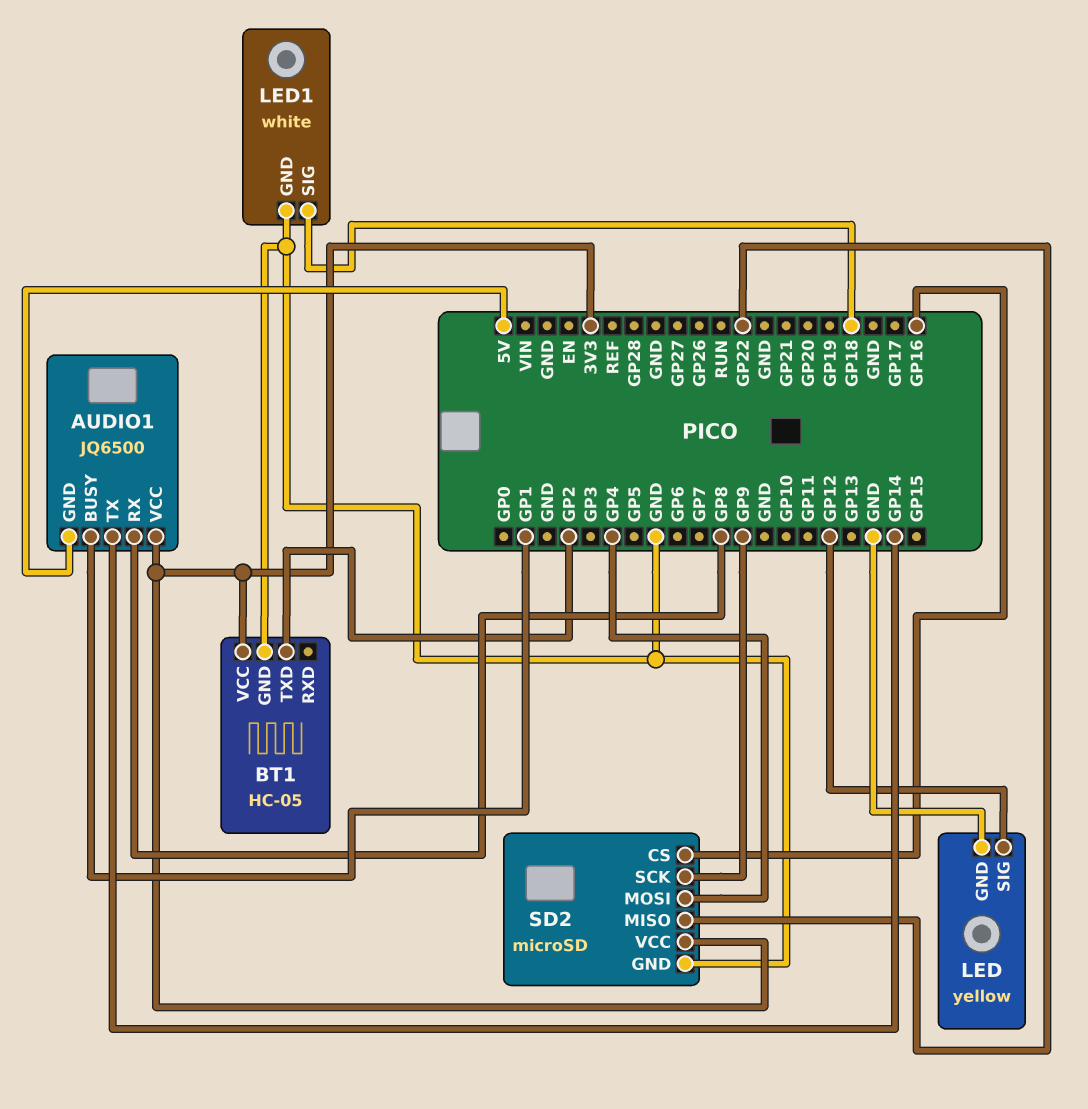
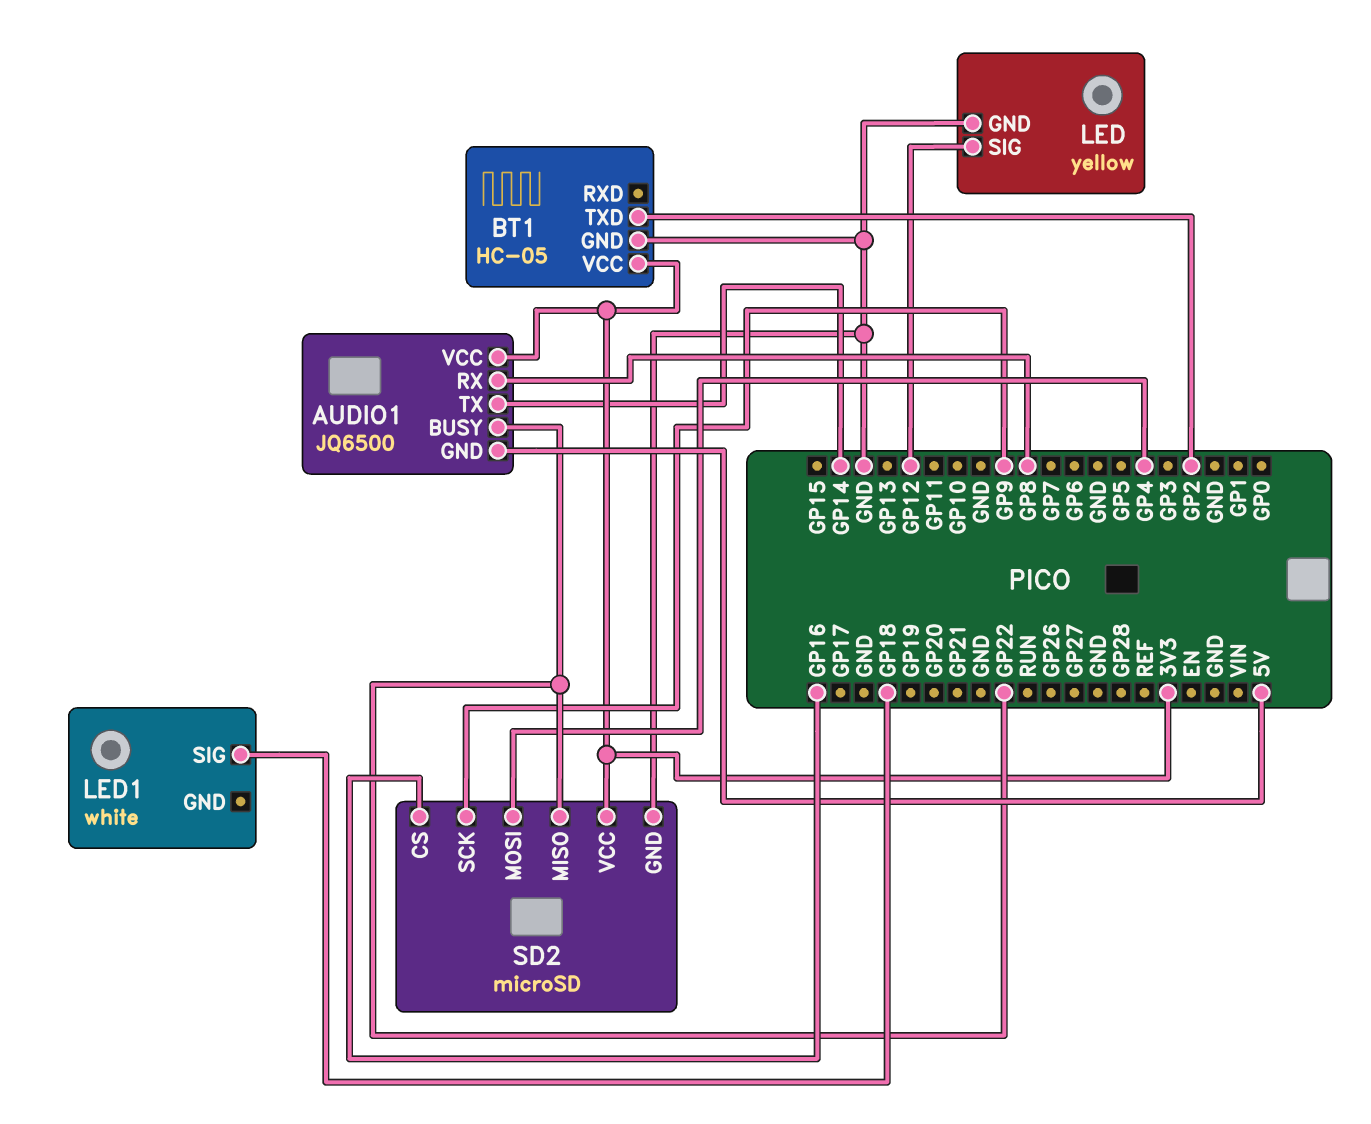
AUDIO1 pin BUSY: GP1 -> GP22
LED1 pin GND: GND -> none

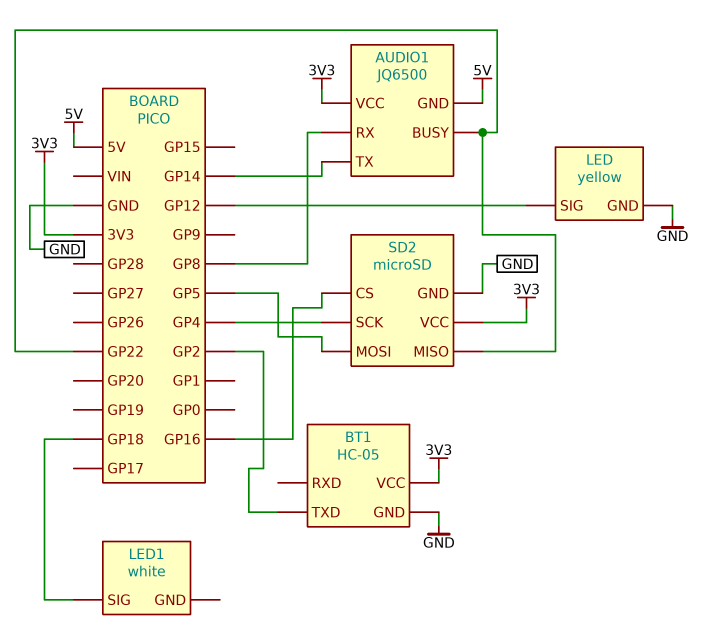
SD2 pin MOSI: GP4 -> GP5
SD2 pin SCK: GP9 -> GP4

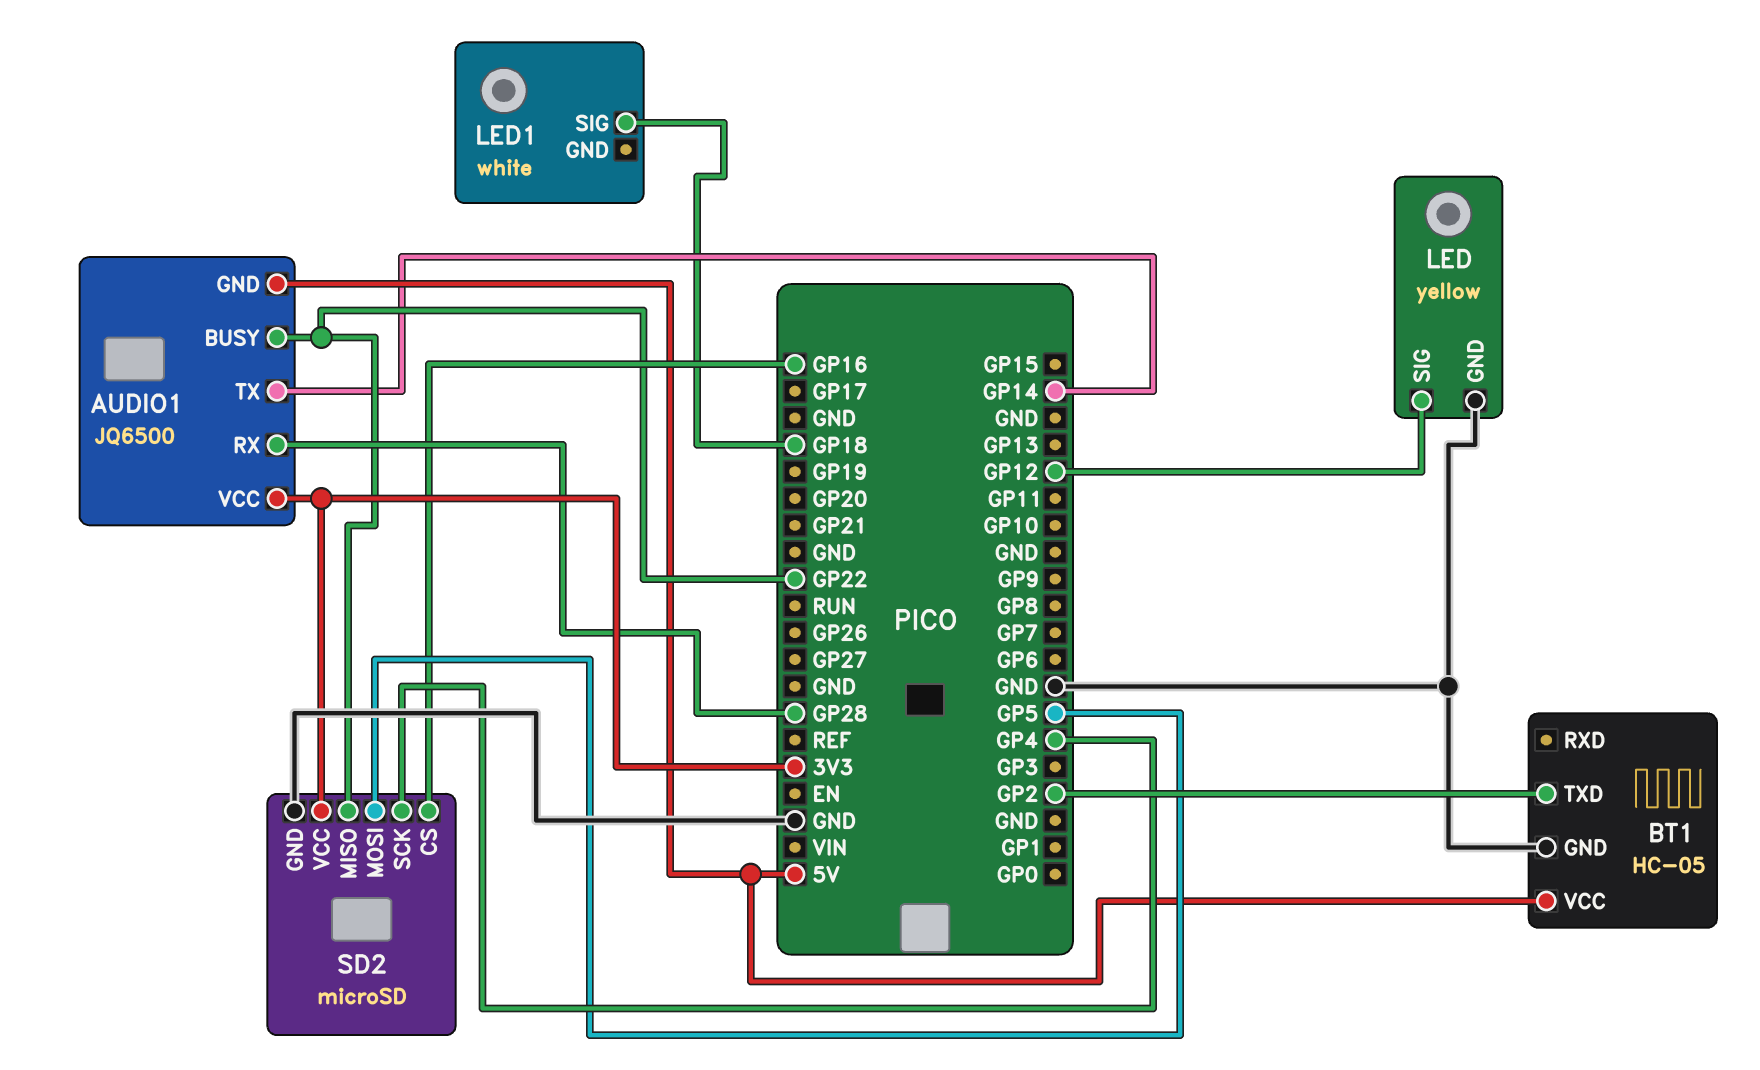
AUDIO1 pin RX: GP8 -> GP28
BT1 pin VCC: 3V3 -> 5V

